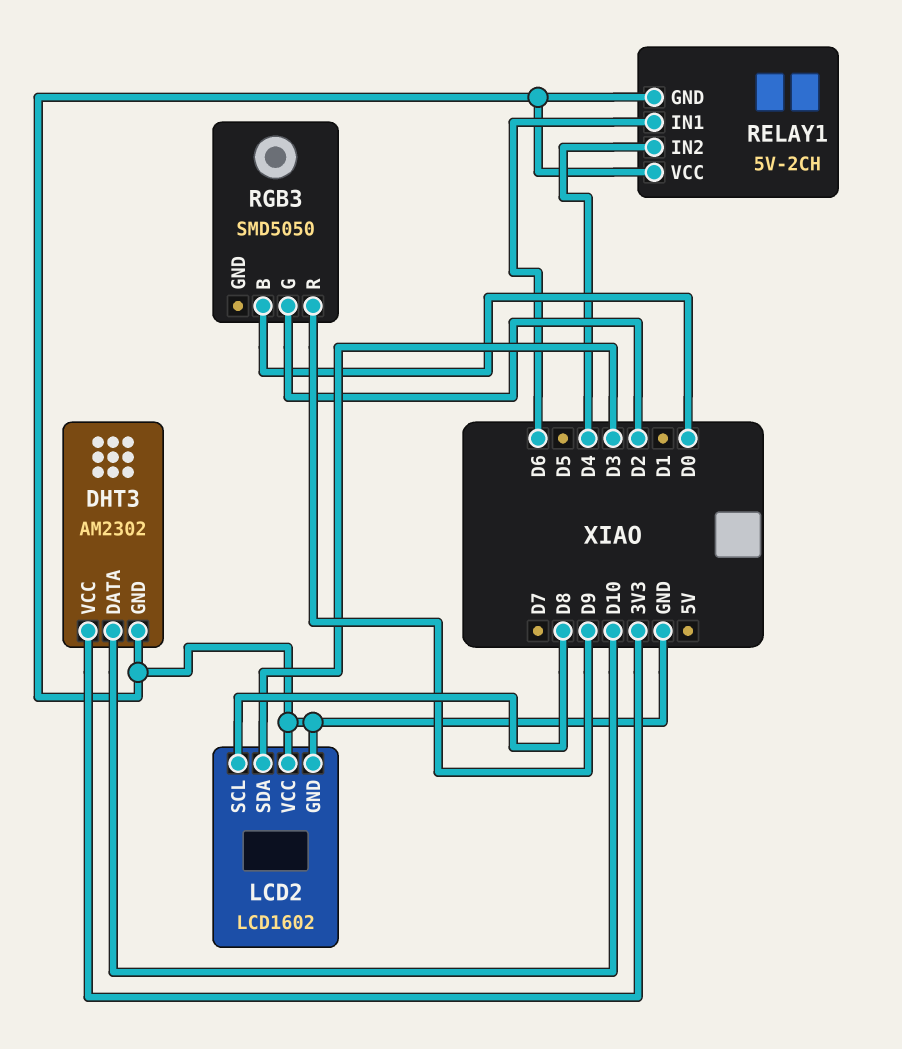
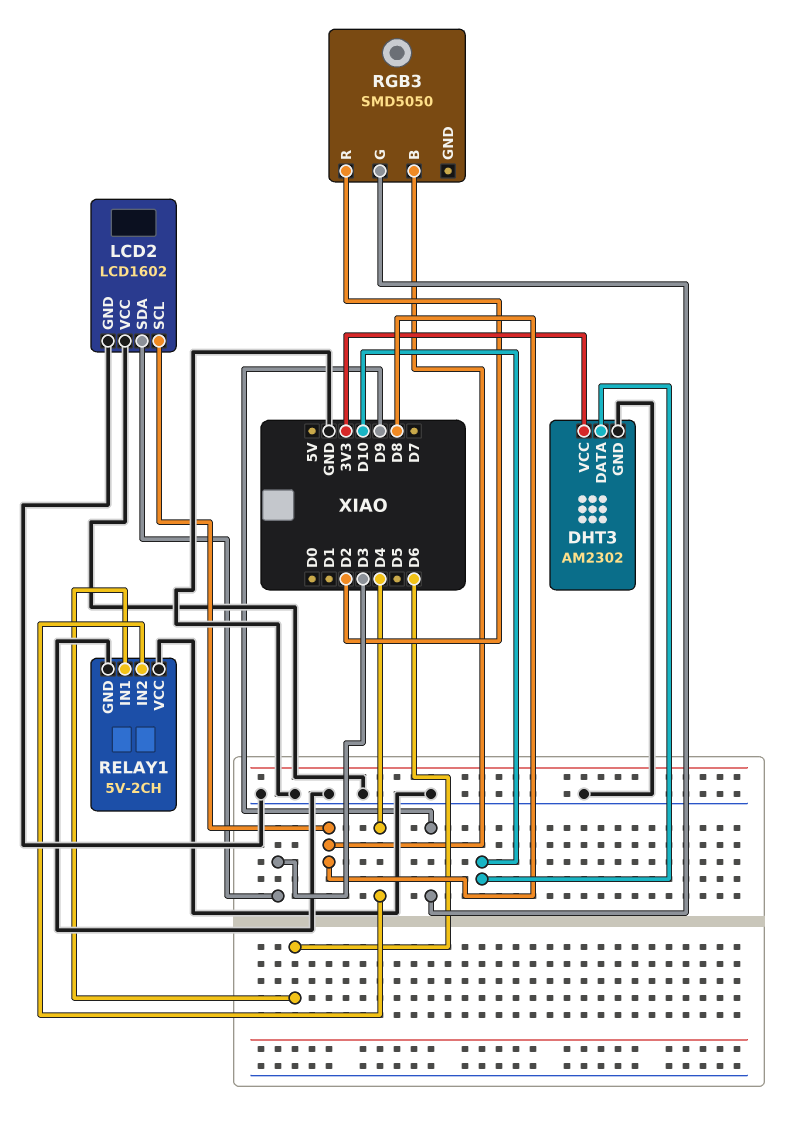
RGB3 pin B: D0 -> D8
RGB3 pin G: D2 -> D9
RGB3 pin R: D9 -> D2

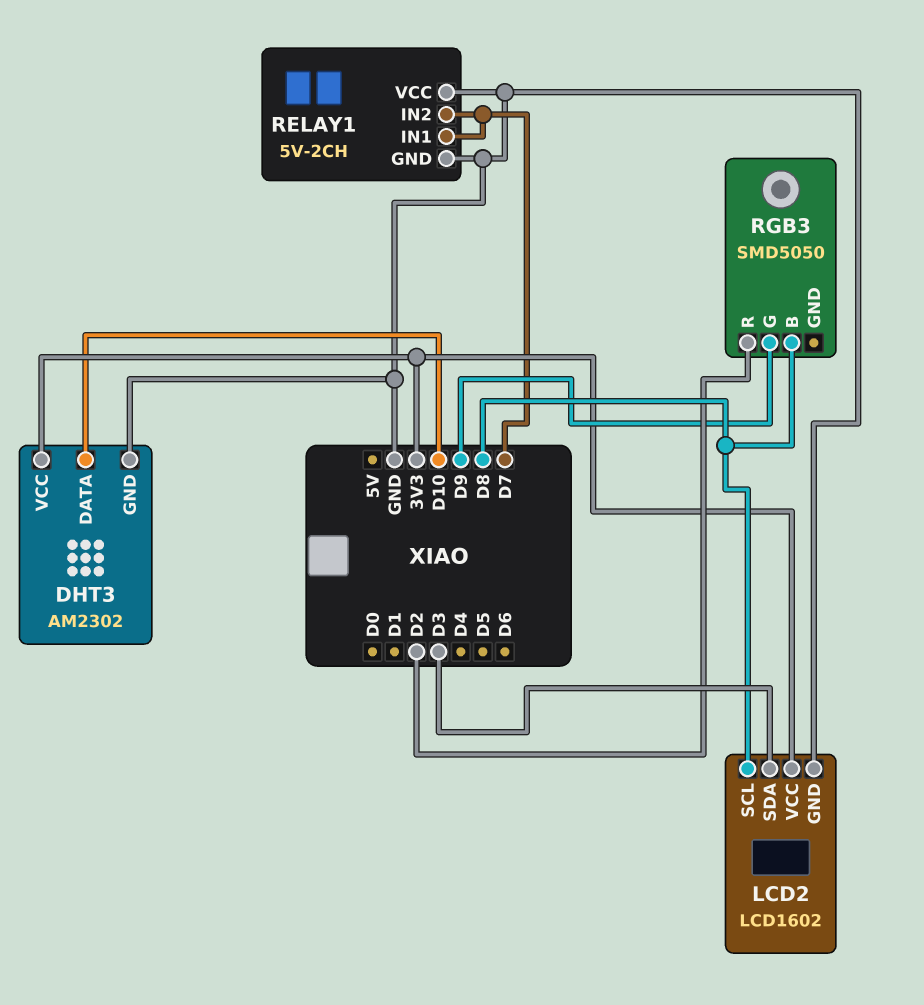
LCD2 pin VCC: GND -> 3V3
RELAY1 pin IN1: D6 -> D7
RELAY1 pin IN2: D4 -> D7

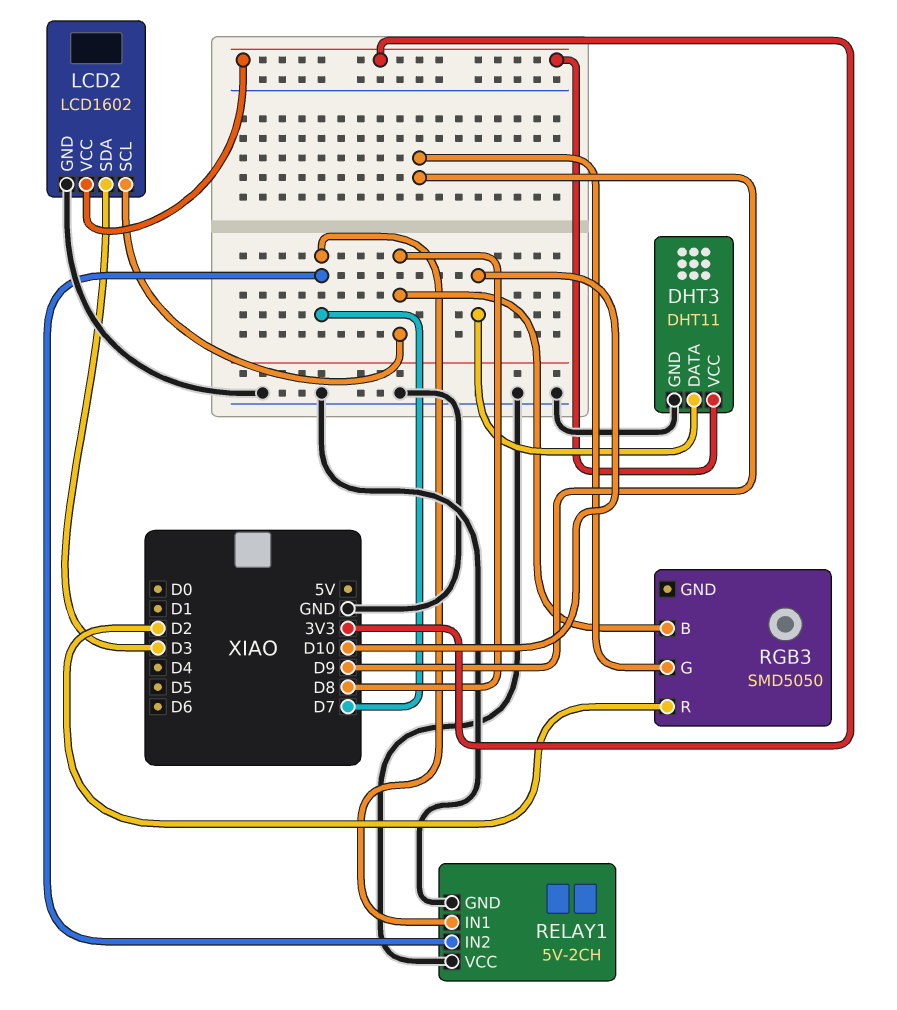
DHT3: AM2302 -> DHT11

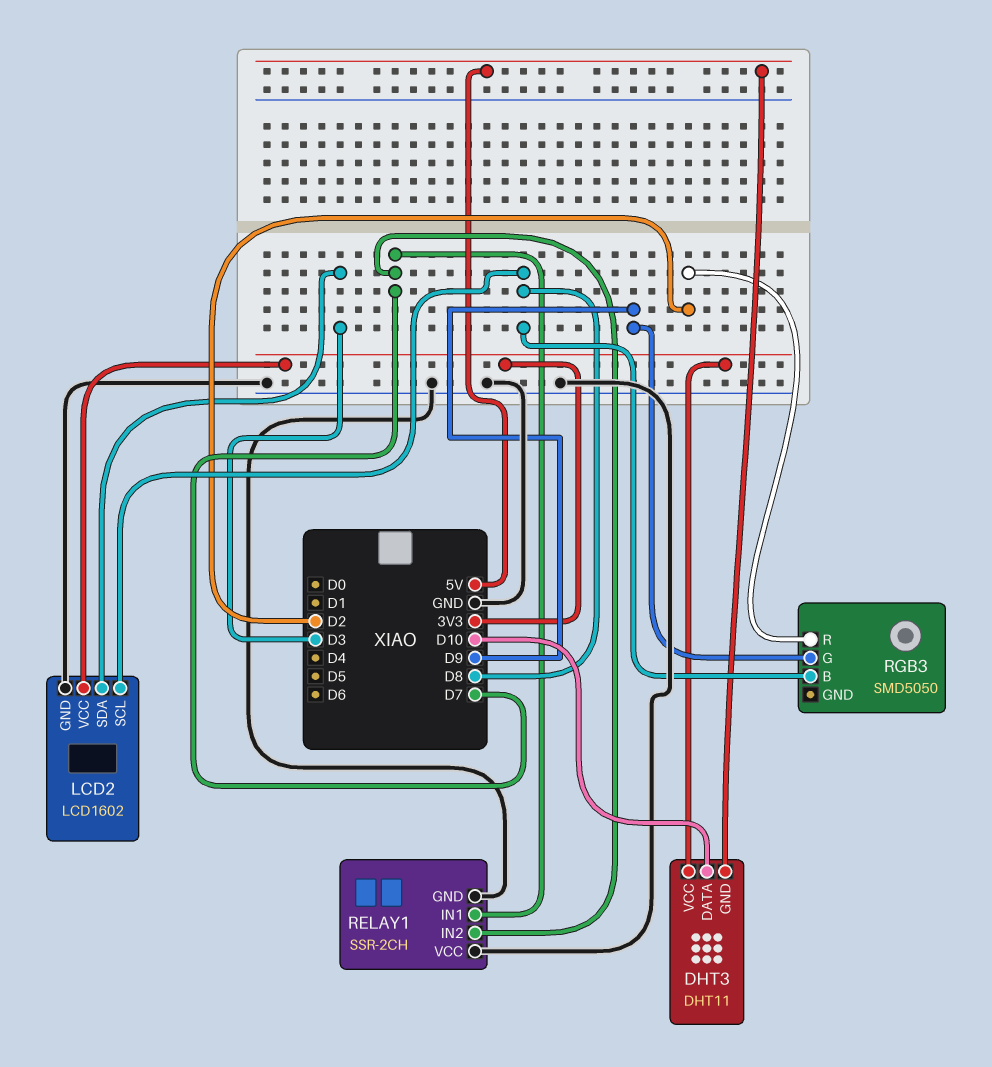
DHT3 pin GND: GND -> 5V
RELAY1: 5V-2CH -> SSR-2CH

